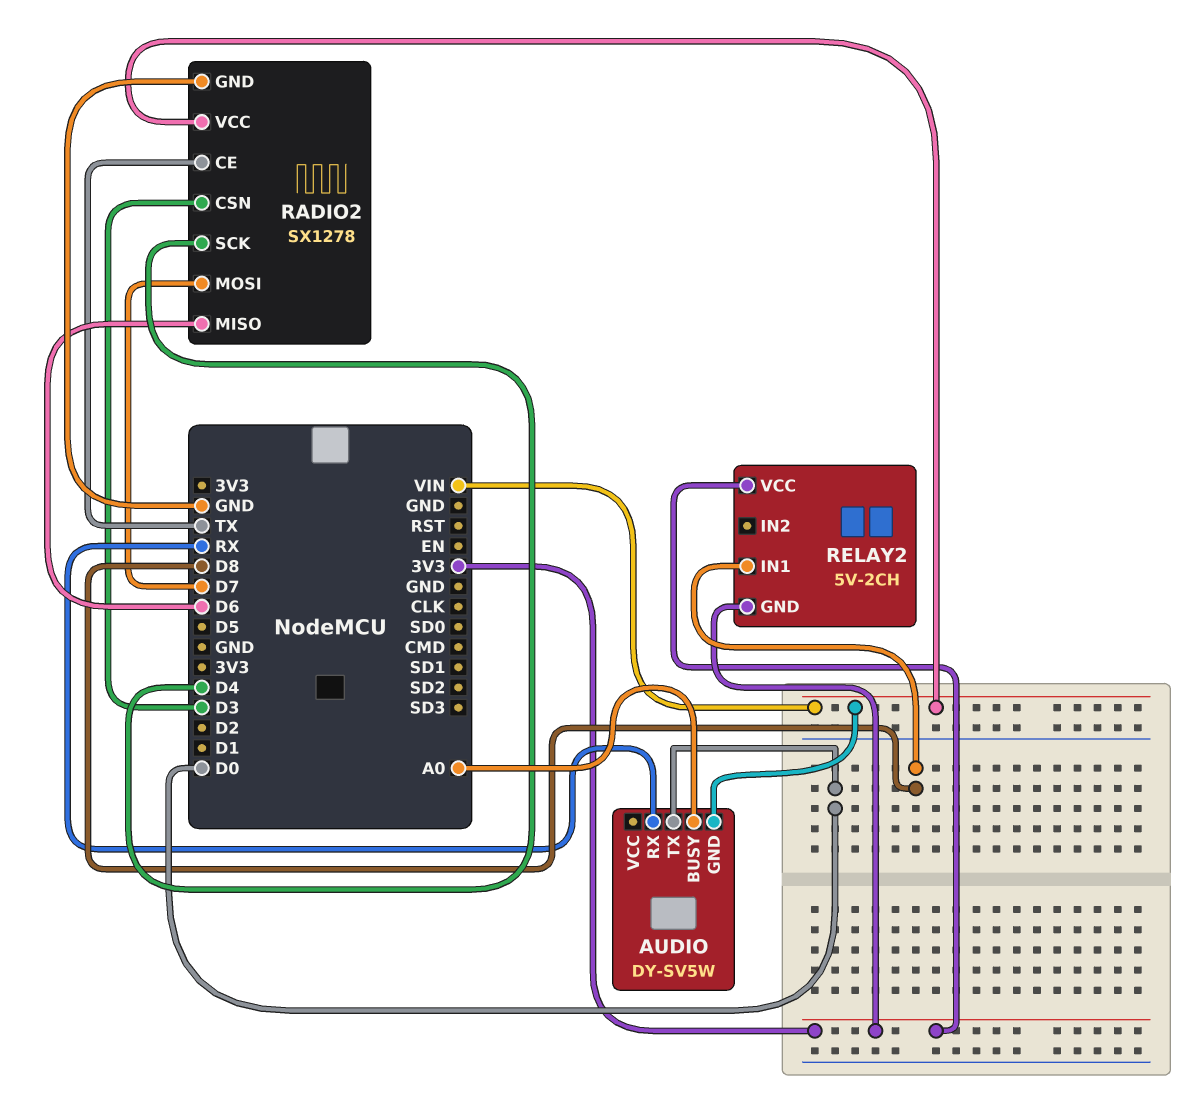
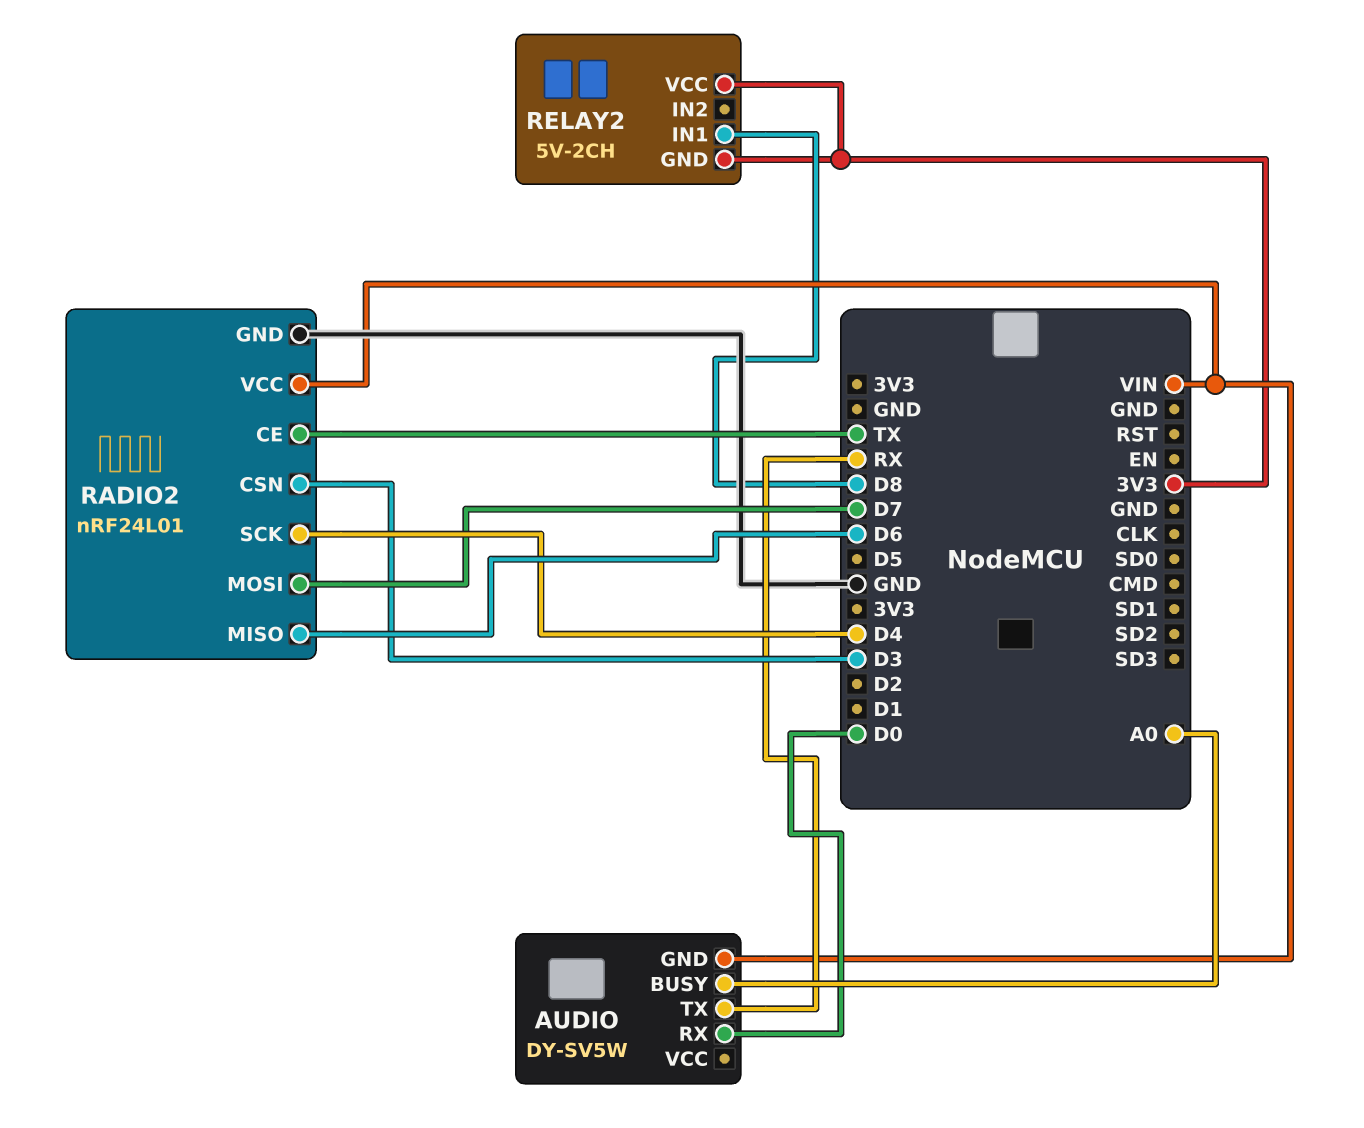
AUDIO pin RX: RX -> D0
AUDIO pin TX: D0 -> RX
RADIO2: SX1278 -> nRF24L01

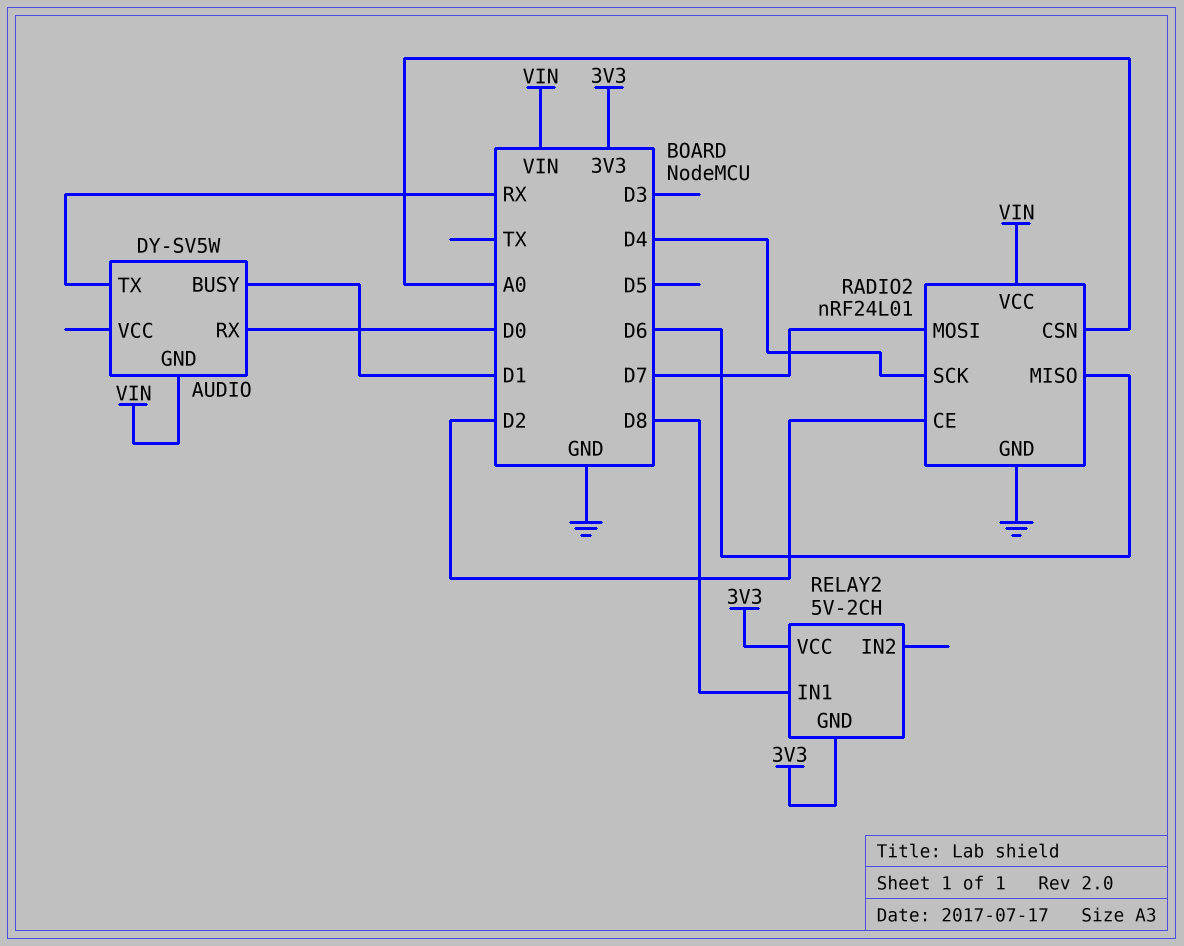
AUDIO pin BUSY: A0 -> D1
RADIO2 pin CE: TX -> D2
RADIO2 pin CSN: D3 -> A0

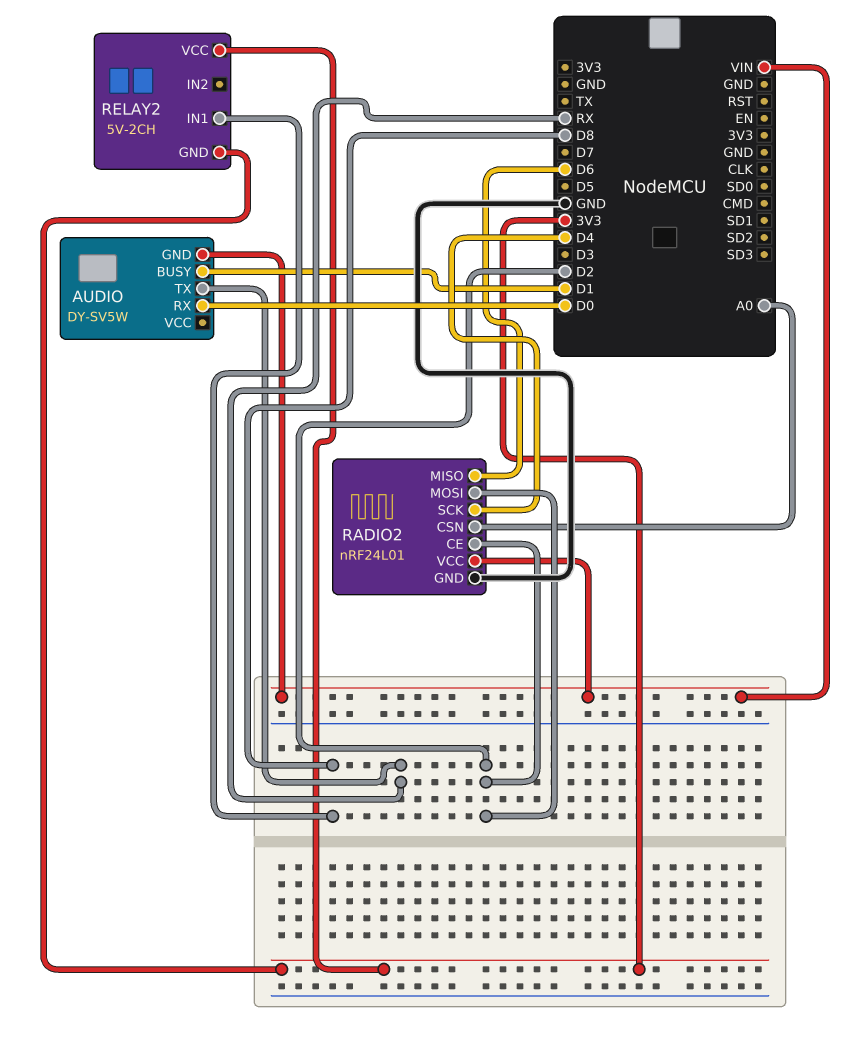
RADIO2 pin MOSI: D7 -> D2

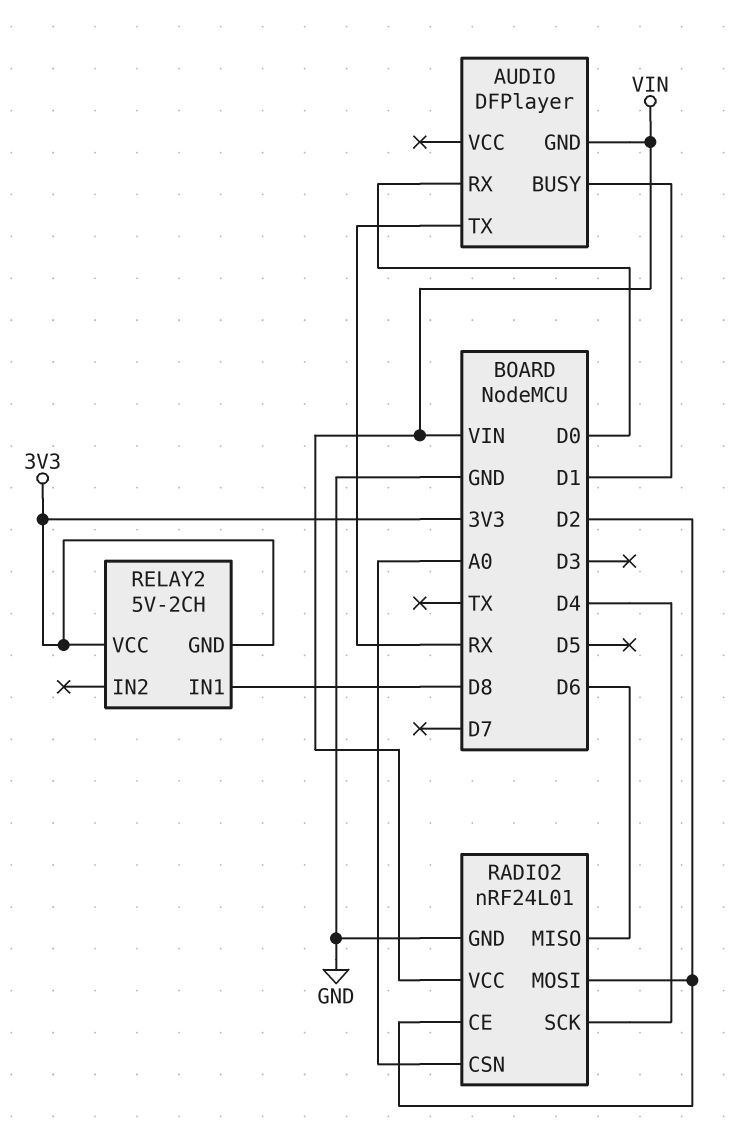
AUDIO: DY-SV5W -> DFPlayer

